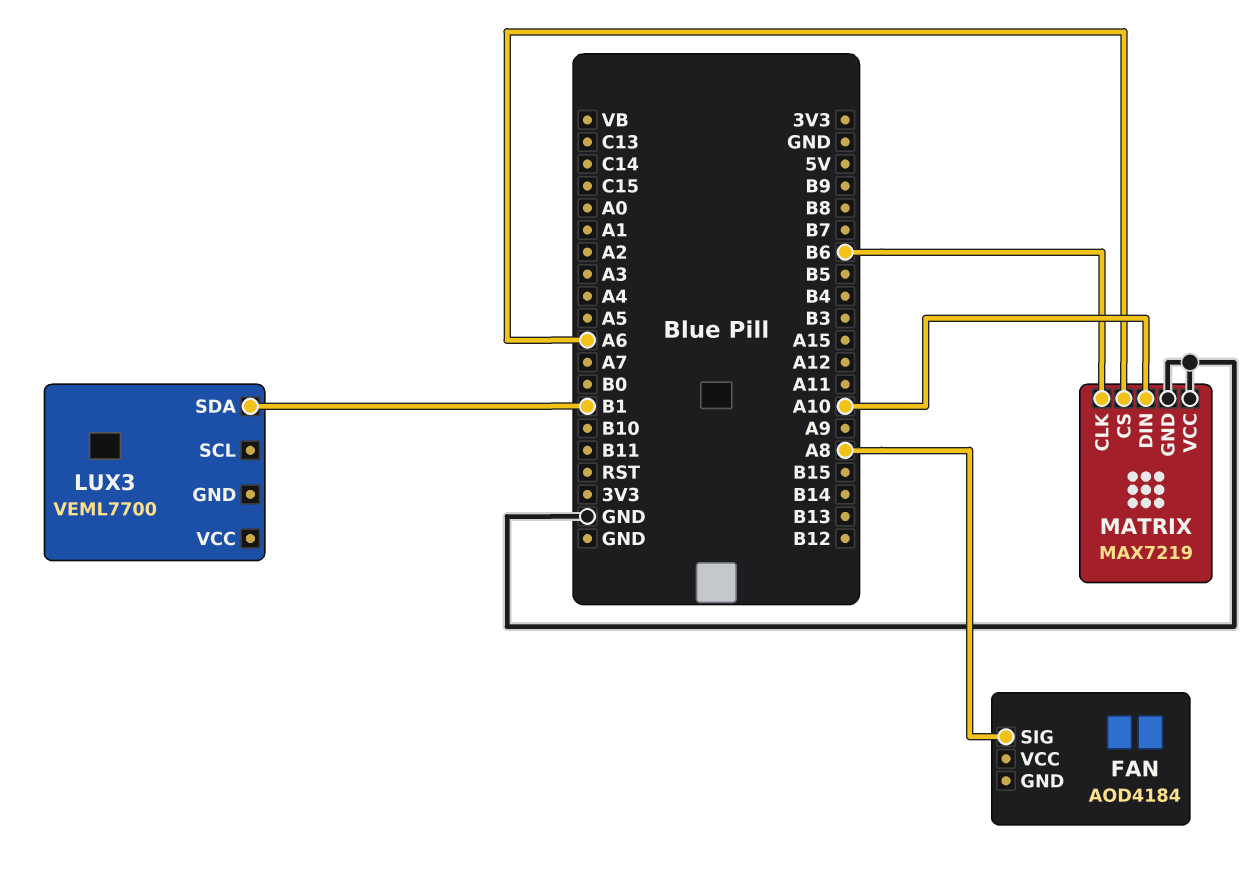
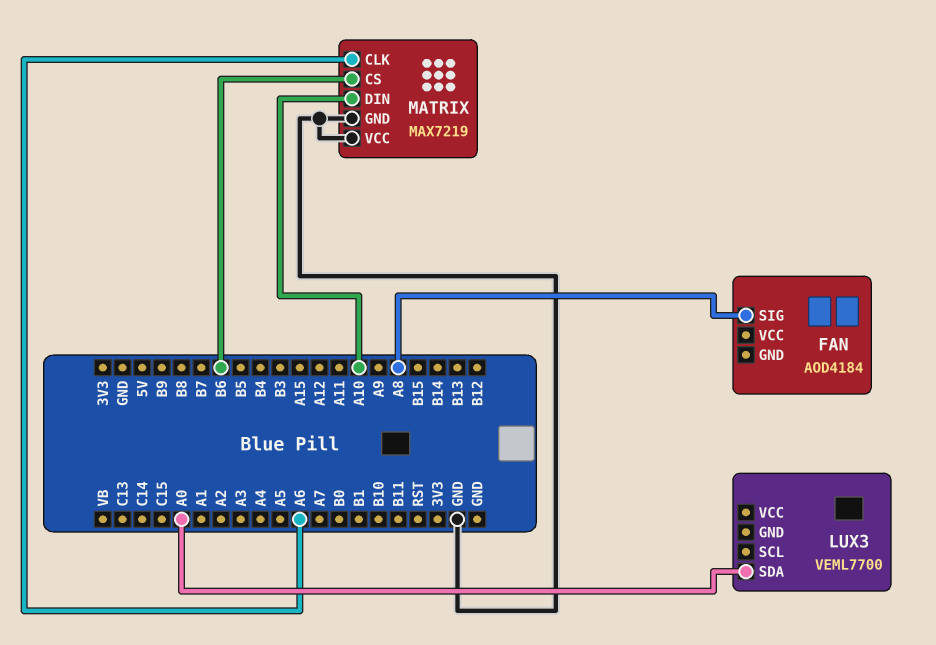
LUX3 pin SDA: B1 -> A0
MATRIX pin CLK: B6 -> A6
MATRIX pin CS: A6 -> B6

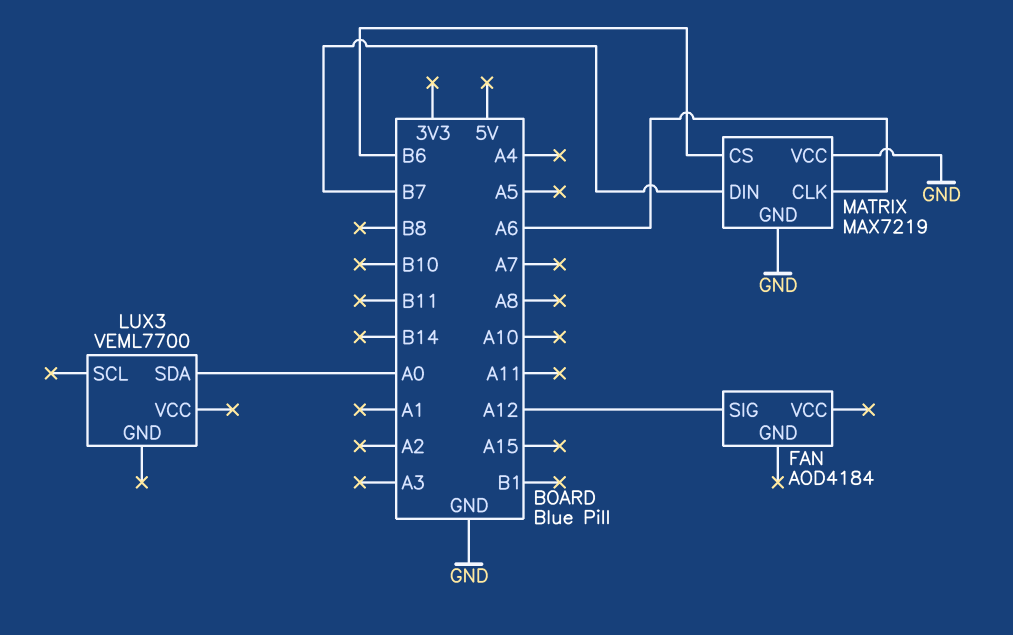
FAN pin SIG: A8 -> A12
MATRIX pin DIN: A10 -> B7

